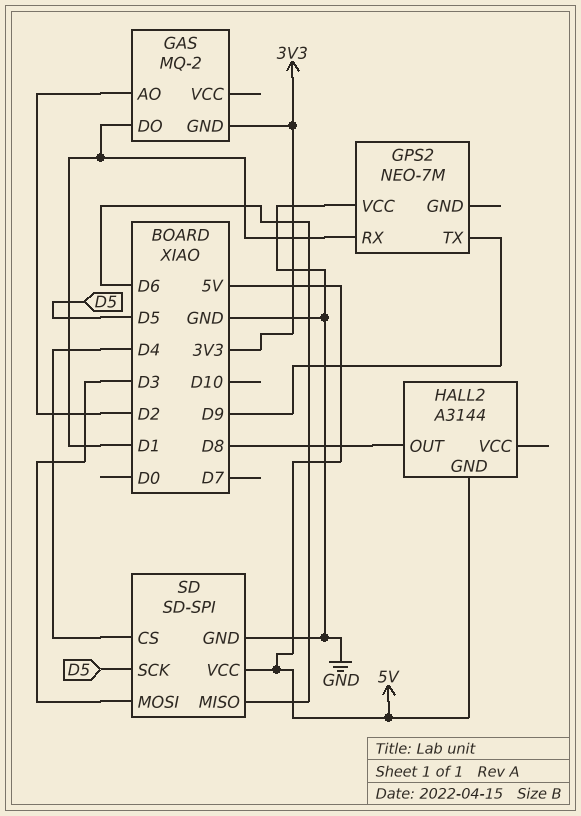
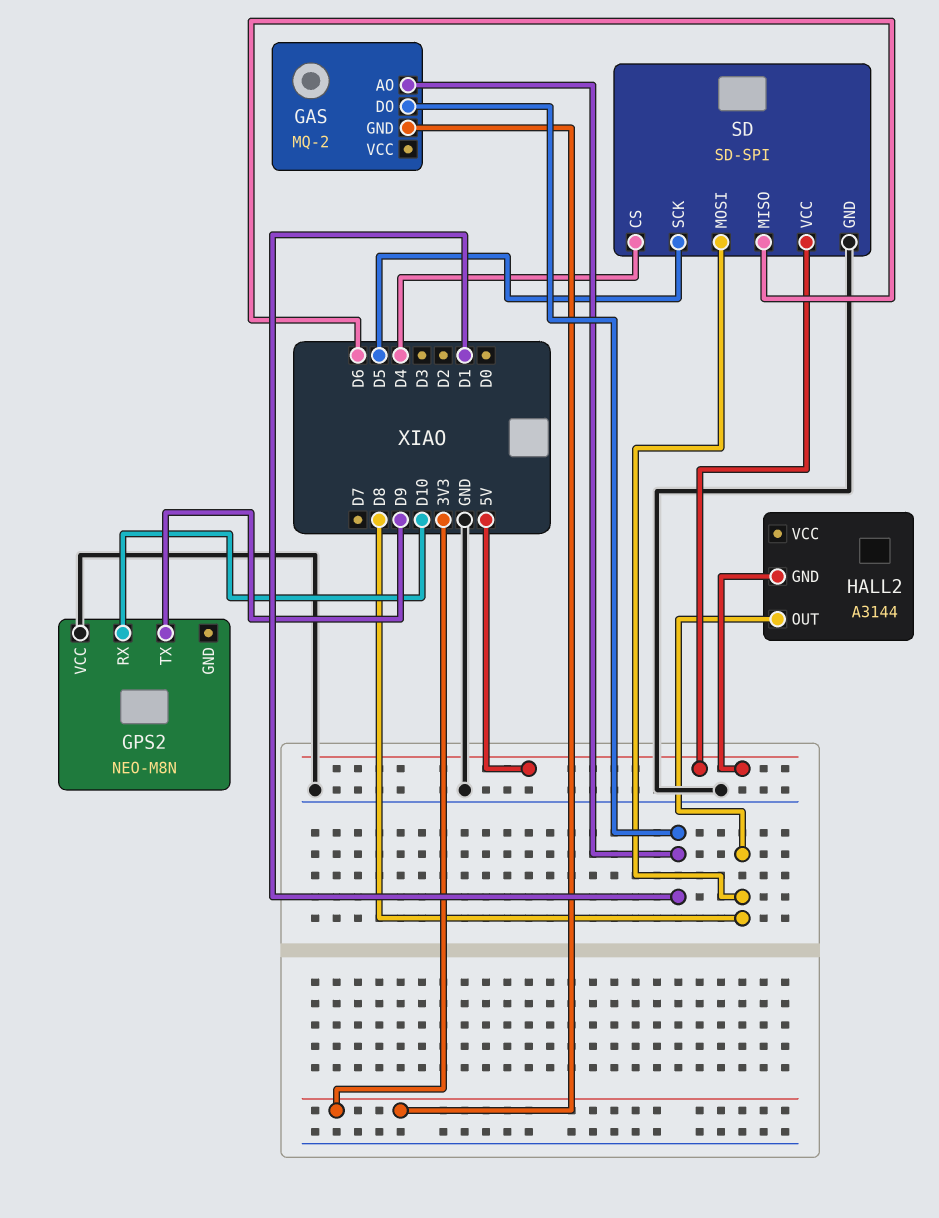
GAS pin AO: D2 -> D1
GPS2: NEO-7M -> NEO-M8N
GPS2 pin RX: D1 -> D10
SD pin MOSI: D3 -> D8

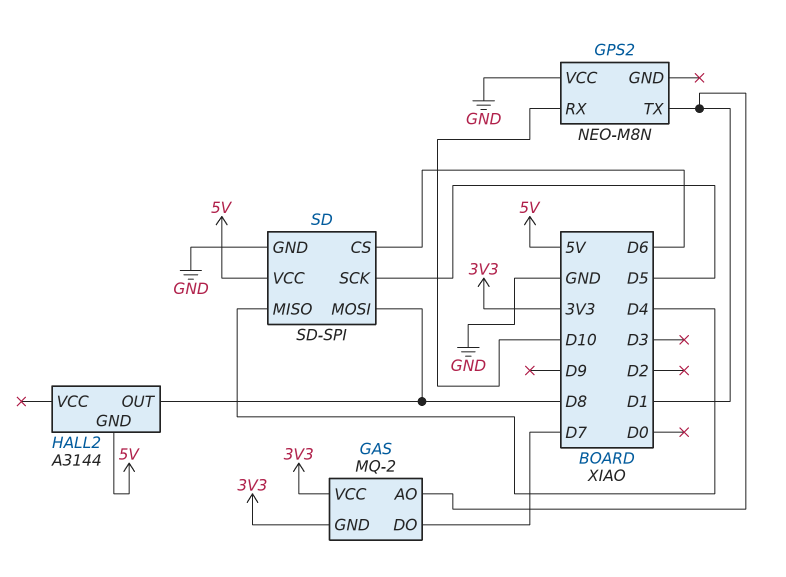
GAS pin DO: D1 -> D7
GAS pin VCC: none -> 3V3
GPS2 pin TX: D9 -> D1
SD pin CS: D4 -> D6
SD pin MISO: D6 -> D4

